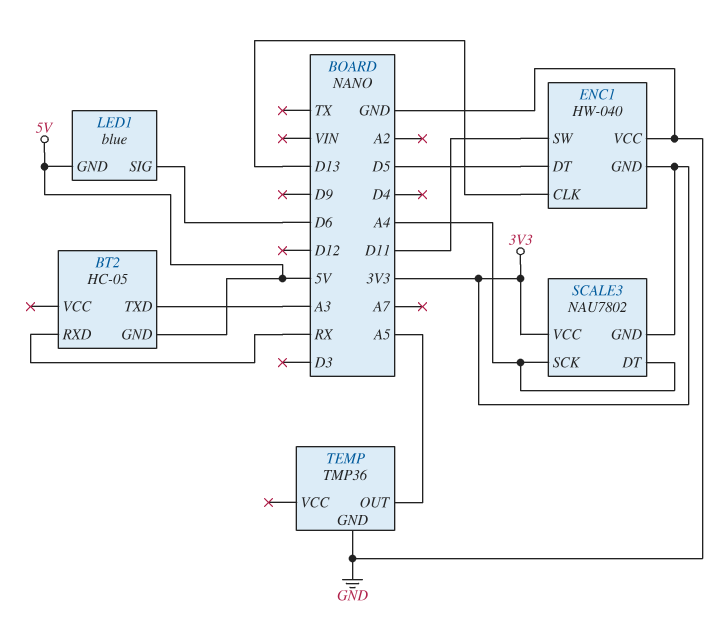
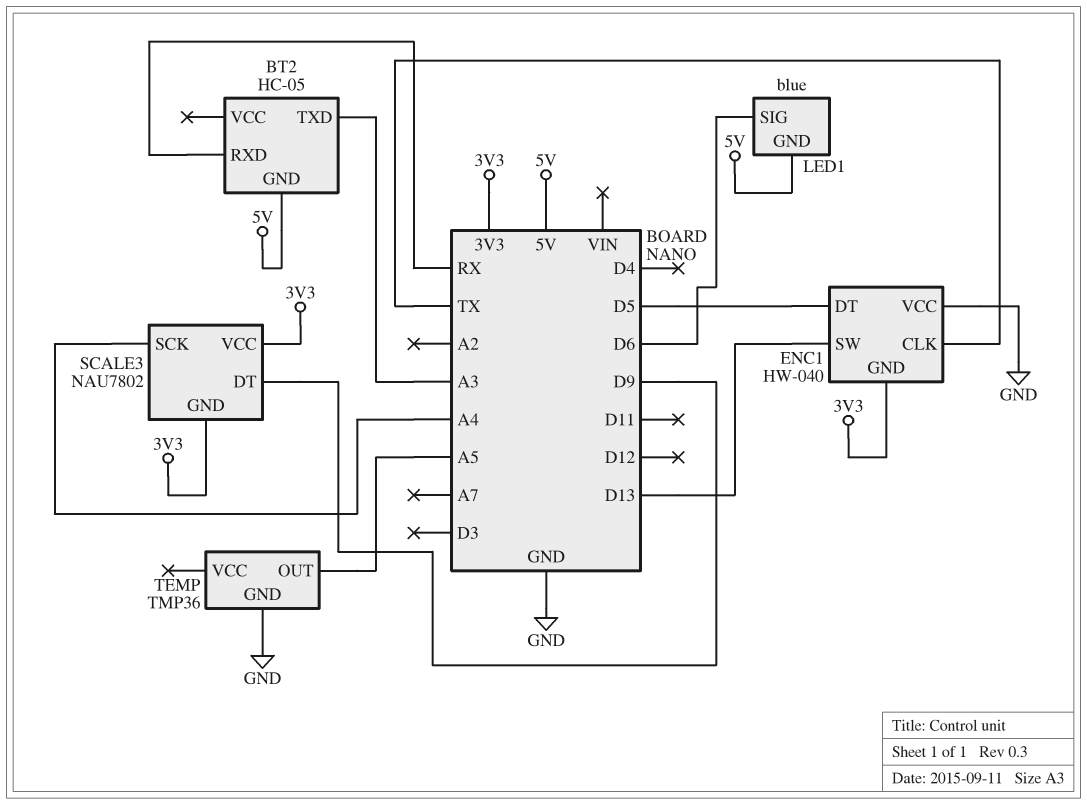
ENC1 pin CLK: D13 -> TX
ENC1 pin SW: D11 -> D13
SCALE3 pin DT: A4 -> D9

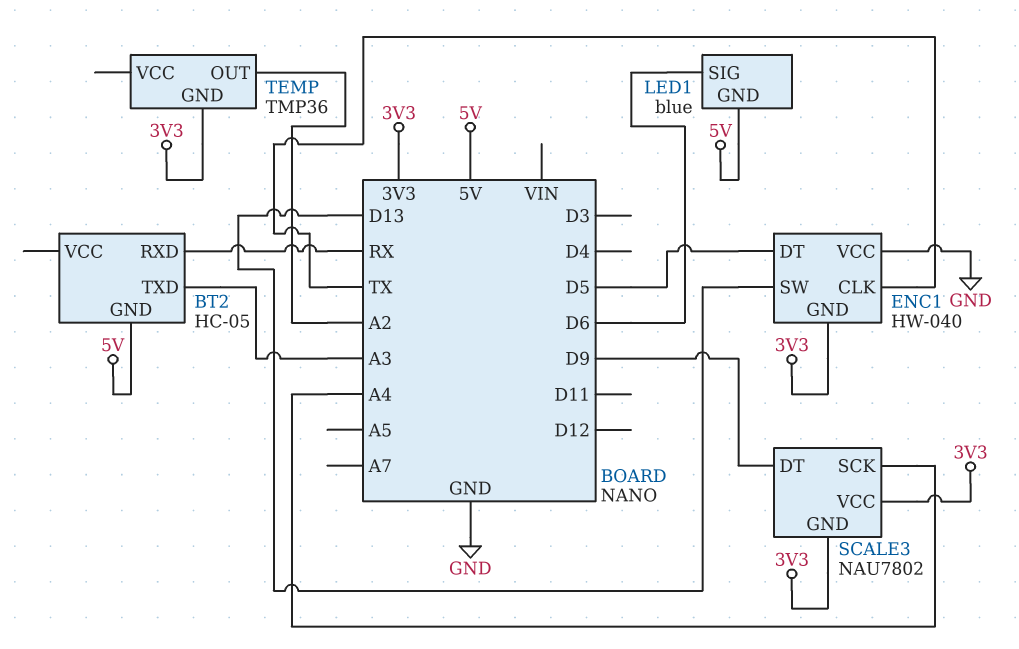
TEMP pin GND: GND -> 3V3
TEMP pin OUT: A5 -> A2

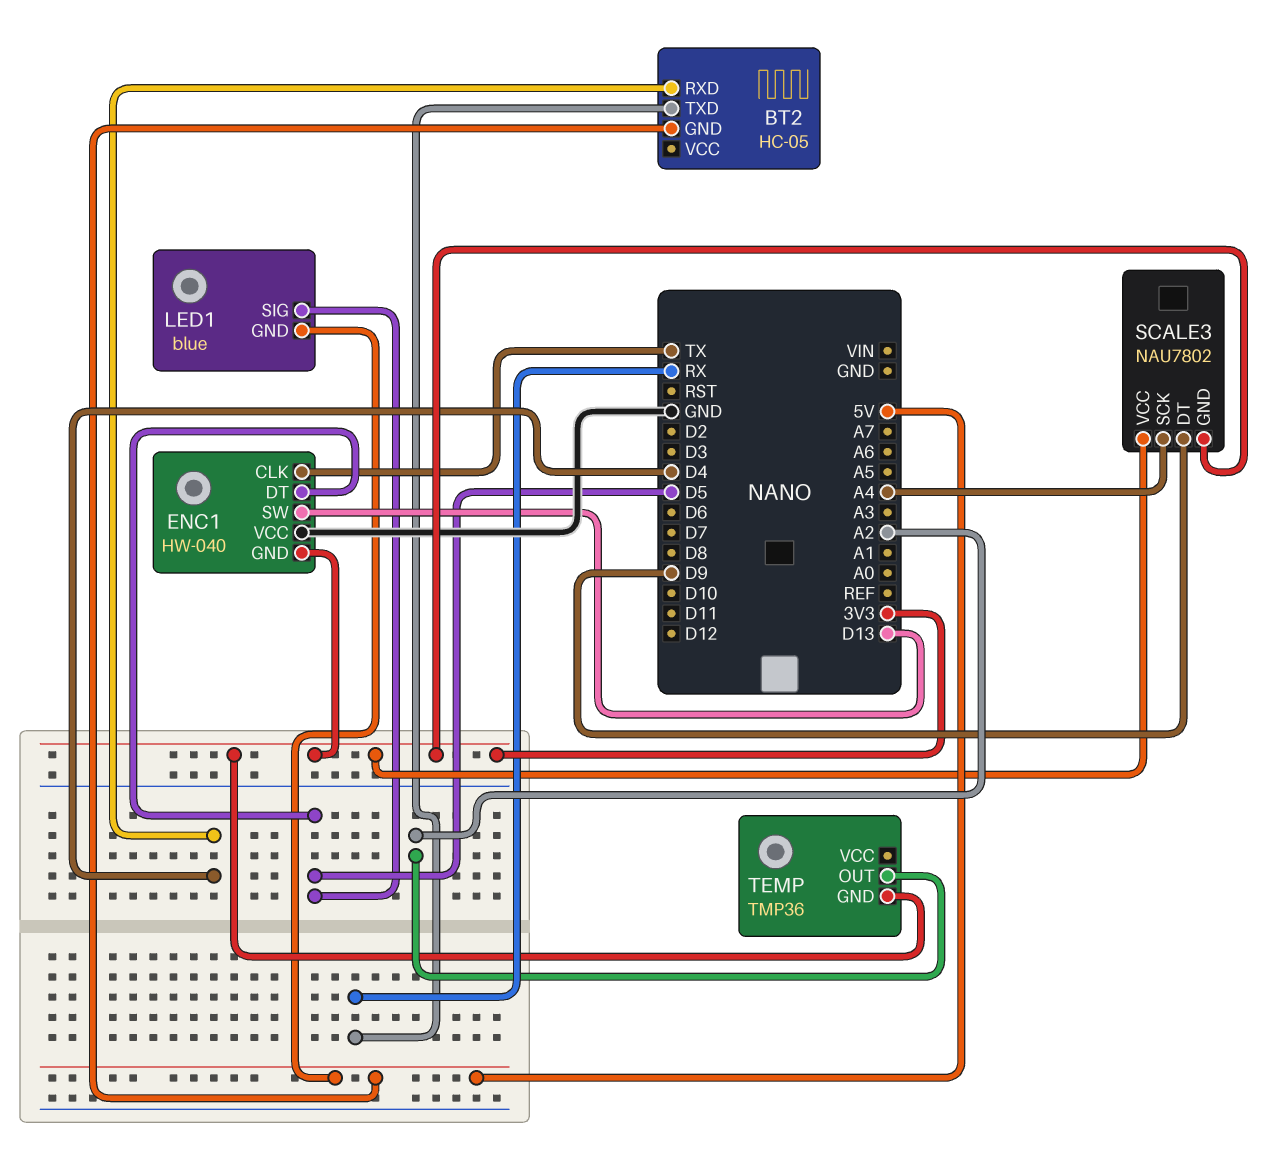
BT2 pin RXD: RX -> D4
BT2 pin TXD: A3 -> RX
LED1 pin SIG: D6 -> D5

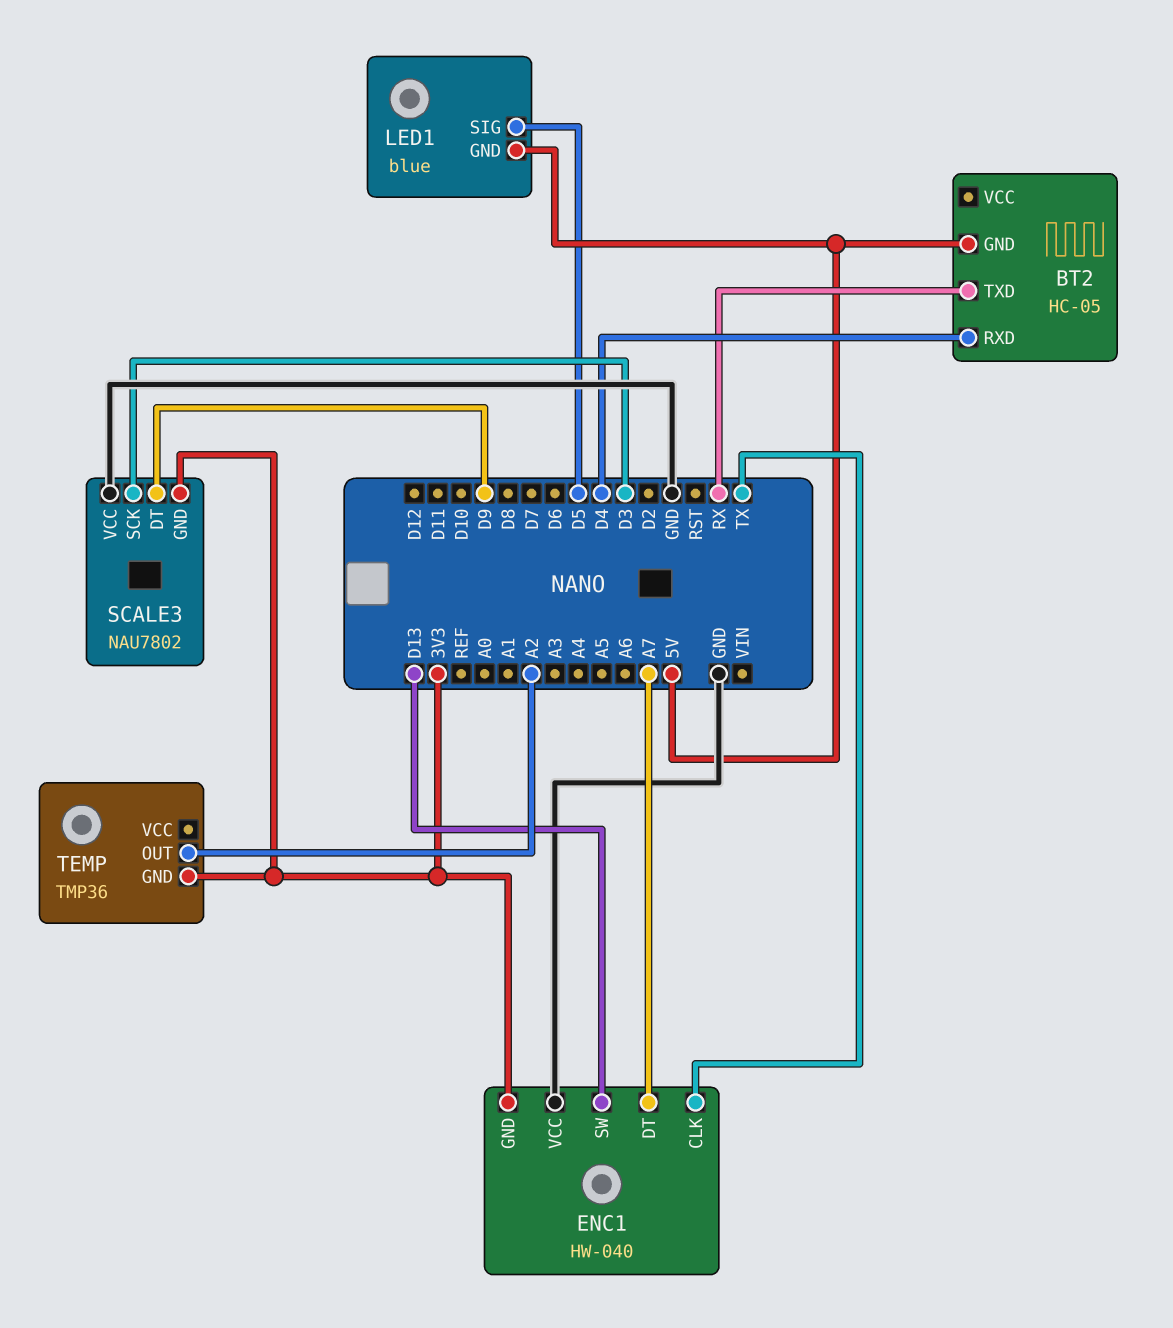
ENC1 pin DT: D5 -> A7
SCALE3 pin SCK: A4 -> D3
SCALE3 pin VCC: 3V3 -> GND

